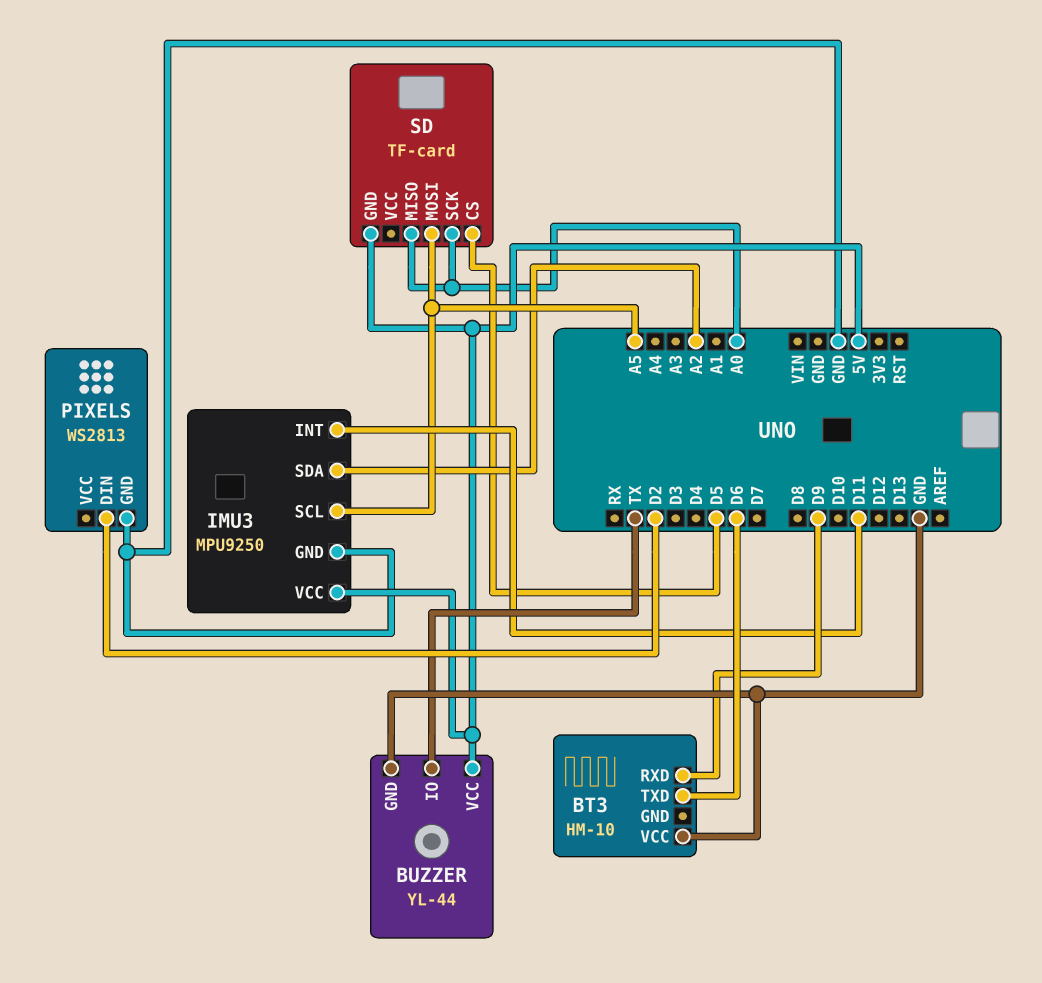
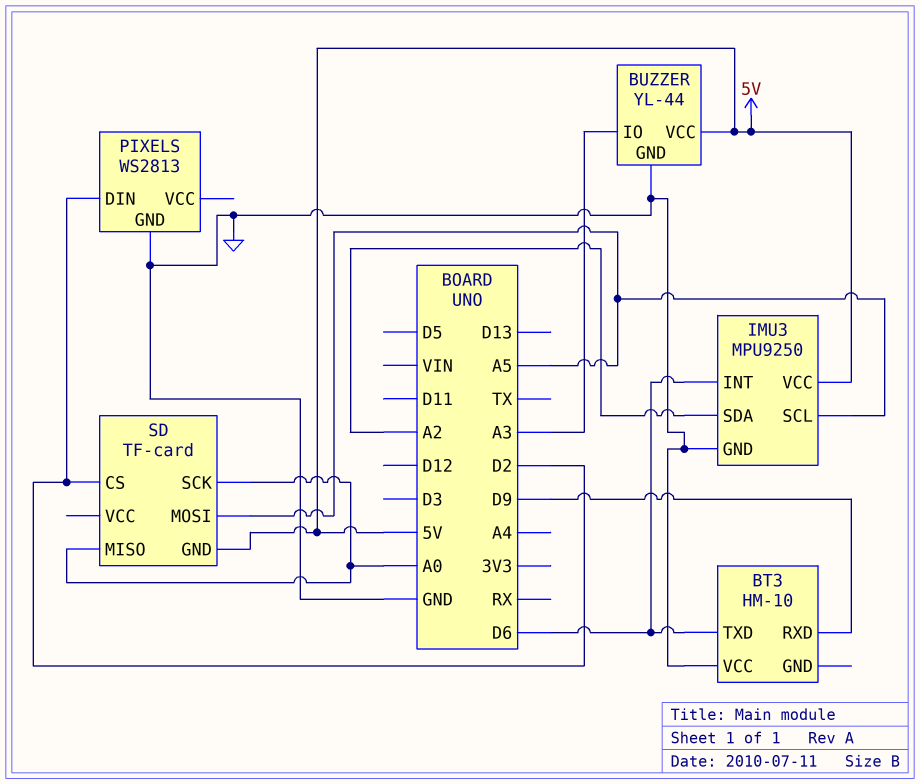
BUZZER pin IO: TX -> A3
IMU3 pin INT: D11 -> D6
SD pin CS: D5 -> D2

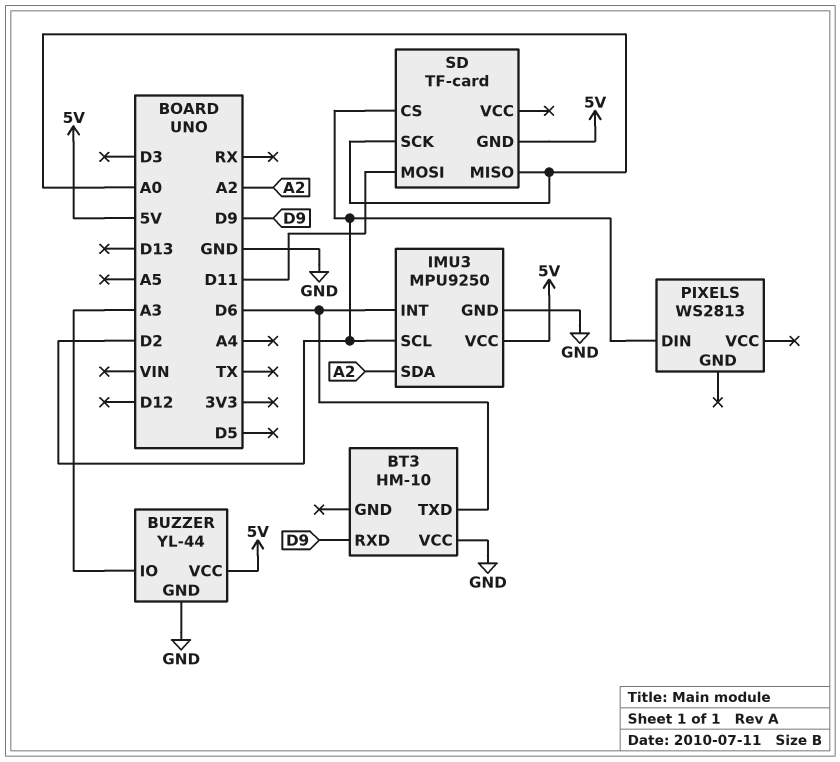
IMU3 pin SCL: A5 -> D2
PIXELS pin GND: GND -> none
SD pin MOSI: A5 -> D11

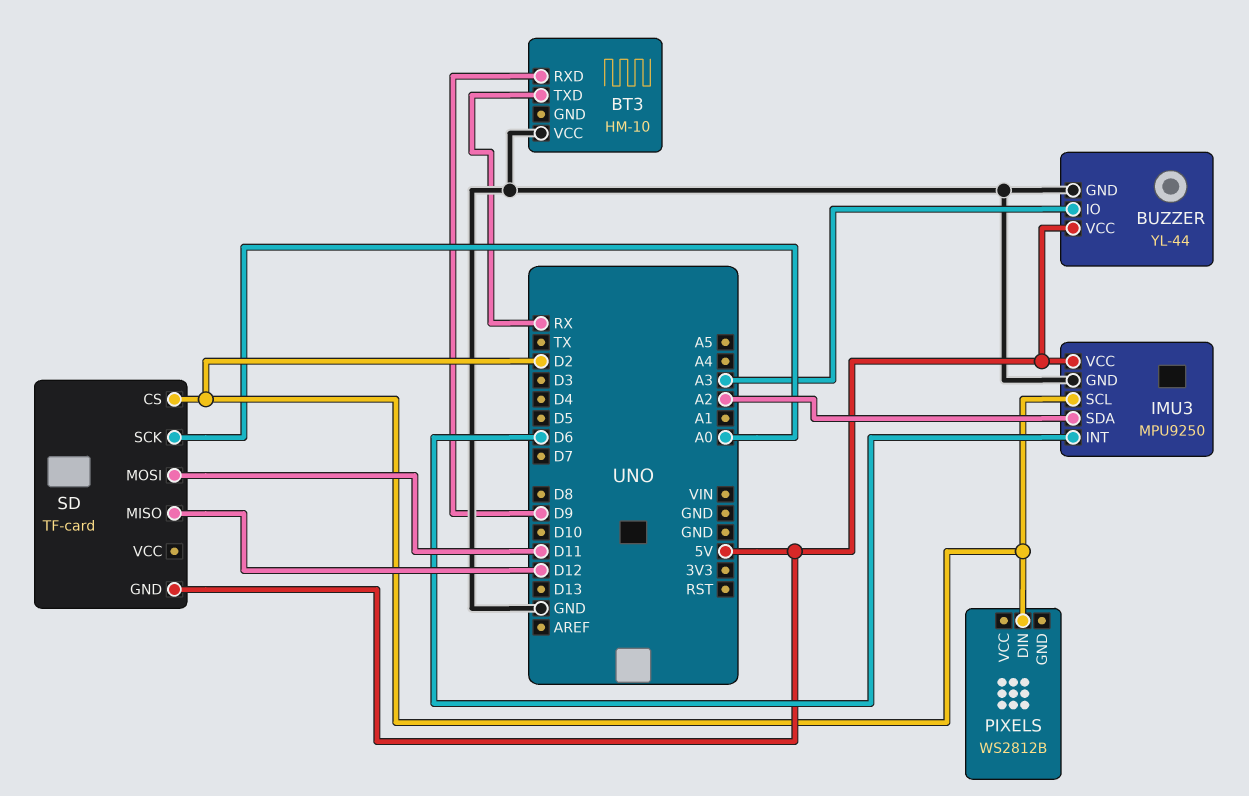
BT3 pin TXD: D6 -> RX
PIXELS: WS2813 -> WS2812B
SD pin MISO: A0 -> D12

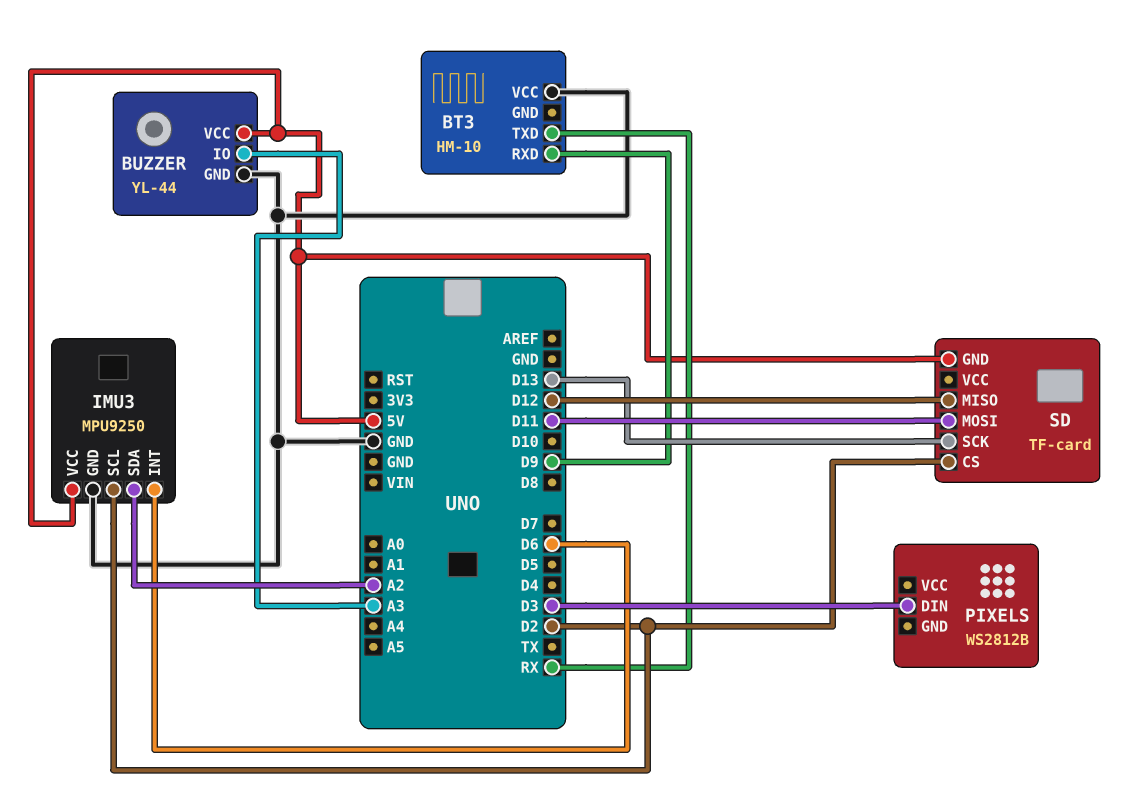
PIXELS pin DIN: D2 -> D3
SD pin SCK: A0 -> D13

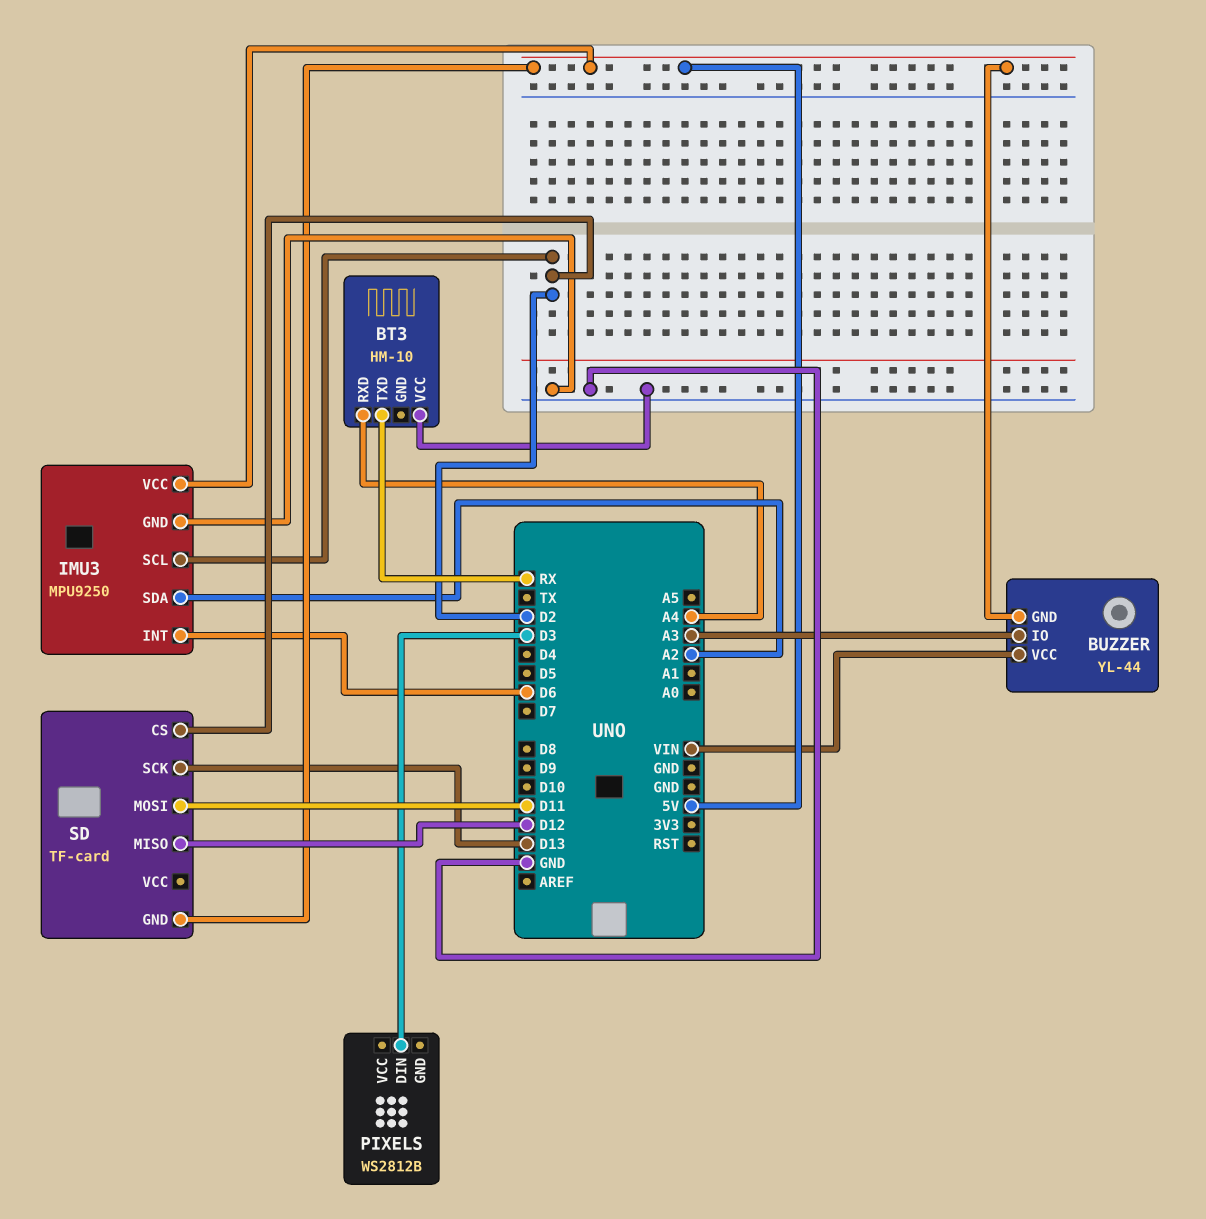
BT3 pin RXD: D9 -> A4
BUZZER pin GND: GND -> 5V
BUZZER pin VCC: 5V -> VIN

